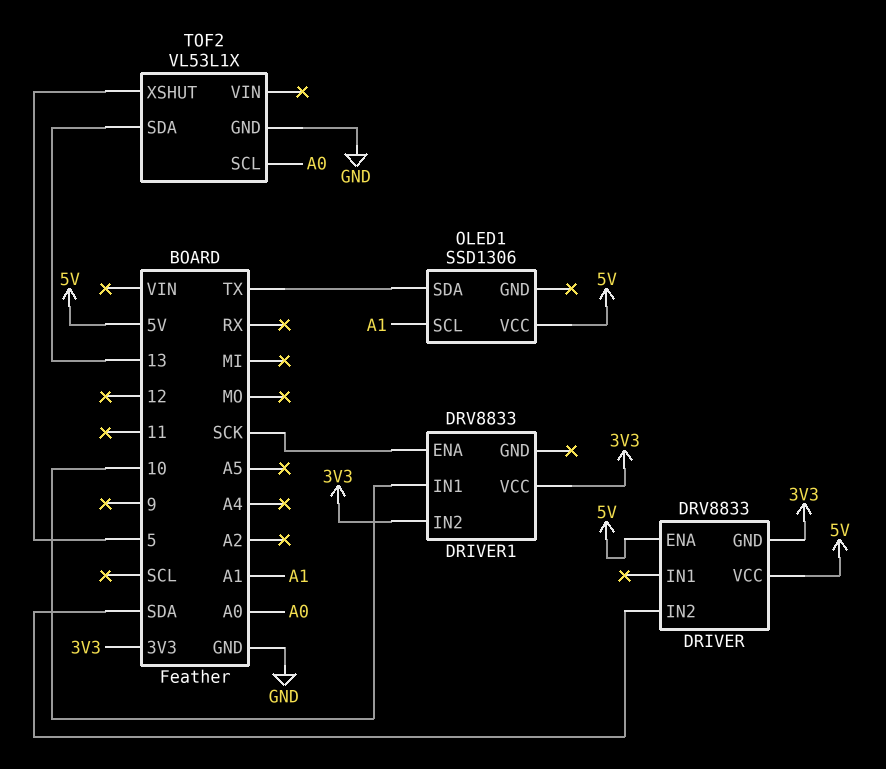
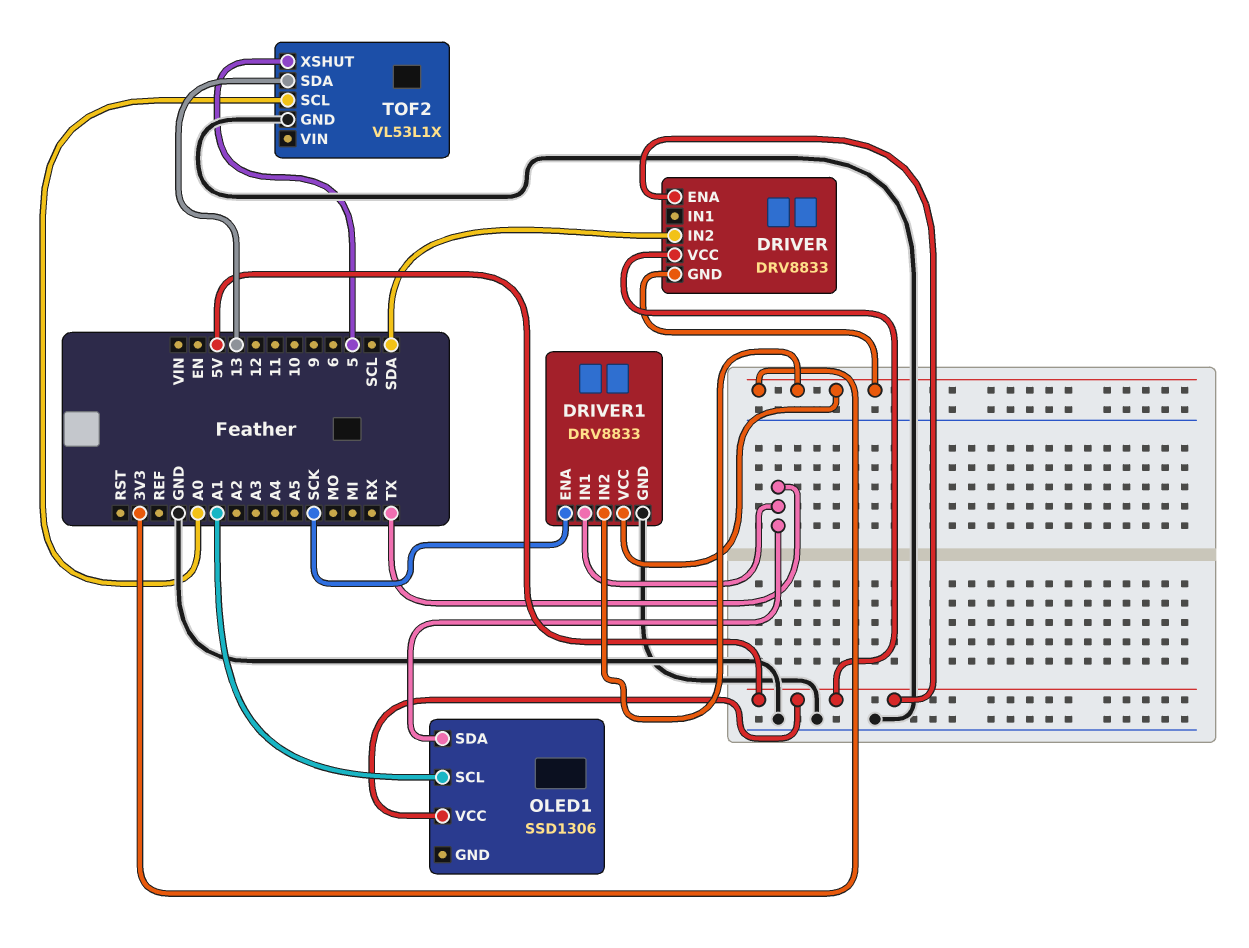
DRIVER1 pin GND: none -> GND
DRIVER1 pin IN1: 10 -> TX

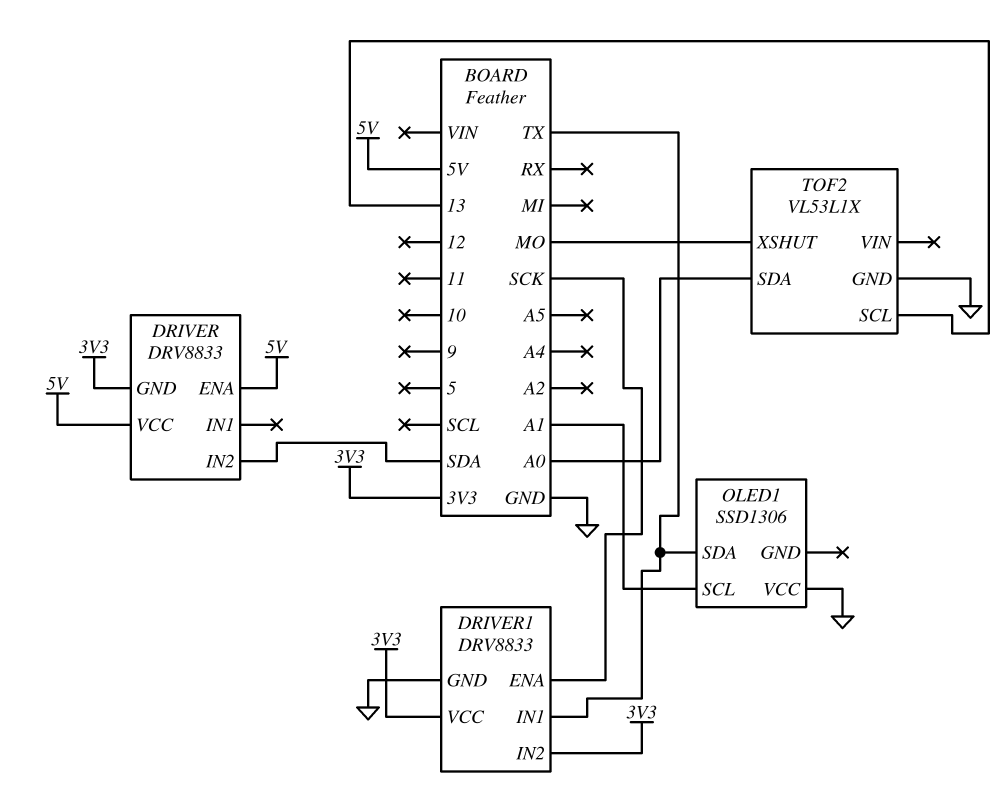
OLED1 pin VCC: 5V -> GND
TOF2 pin SCL: A0 -> 13
TOF2 pin SDA: 13 -> A0
TOF2 pin XSHUT: 5 -> MO

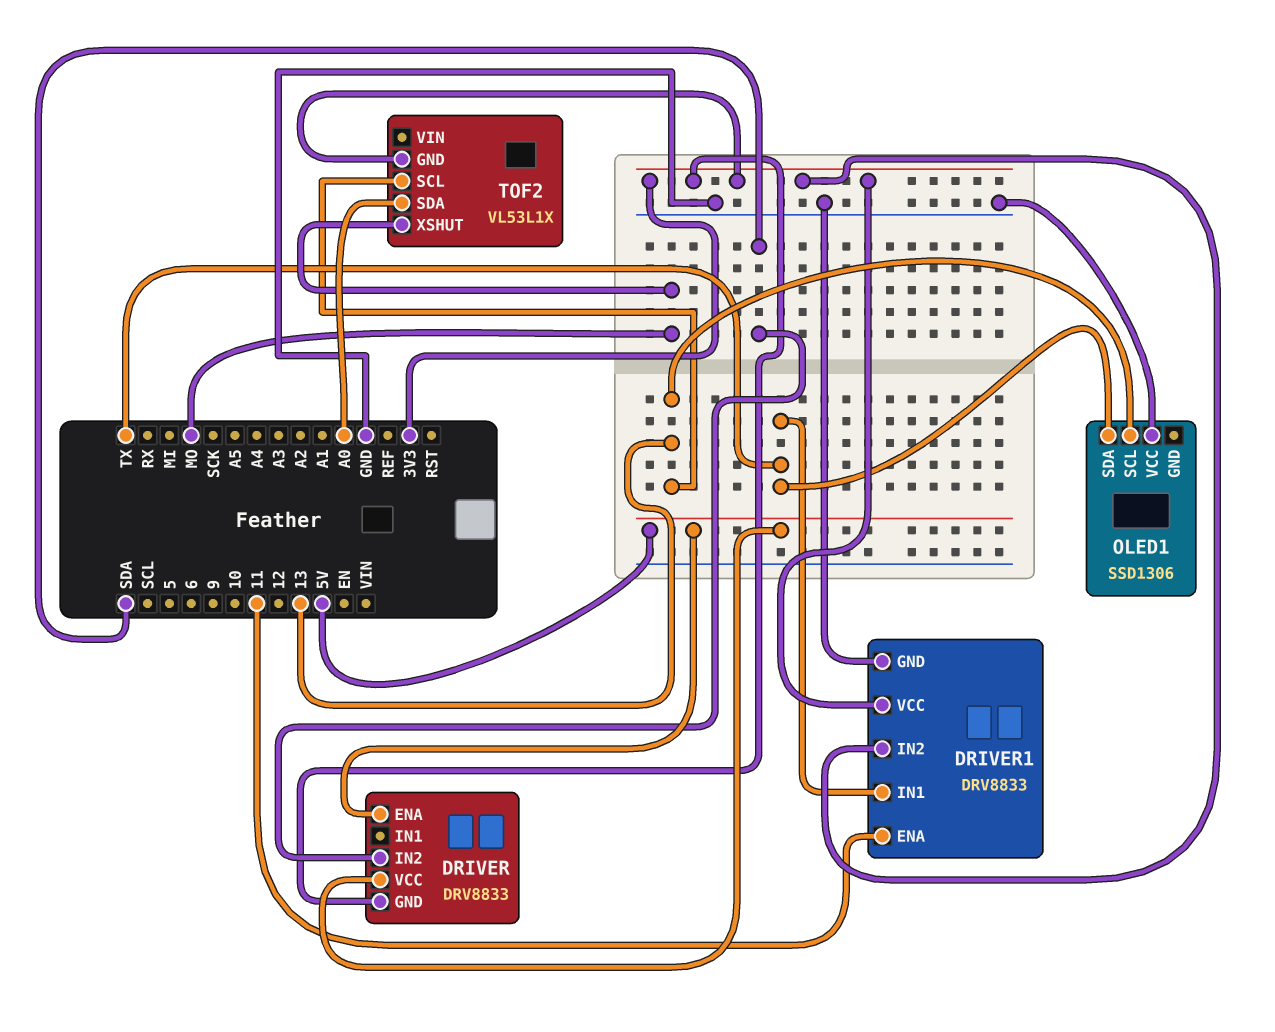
DRIVER1 pin ENA: SCK -> 11
OLED1 pin SCL: A1 -> 13
TOF2 pin GND: GND -> 3V3

